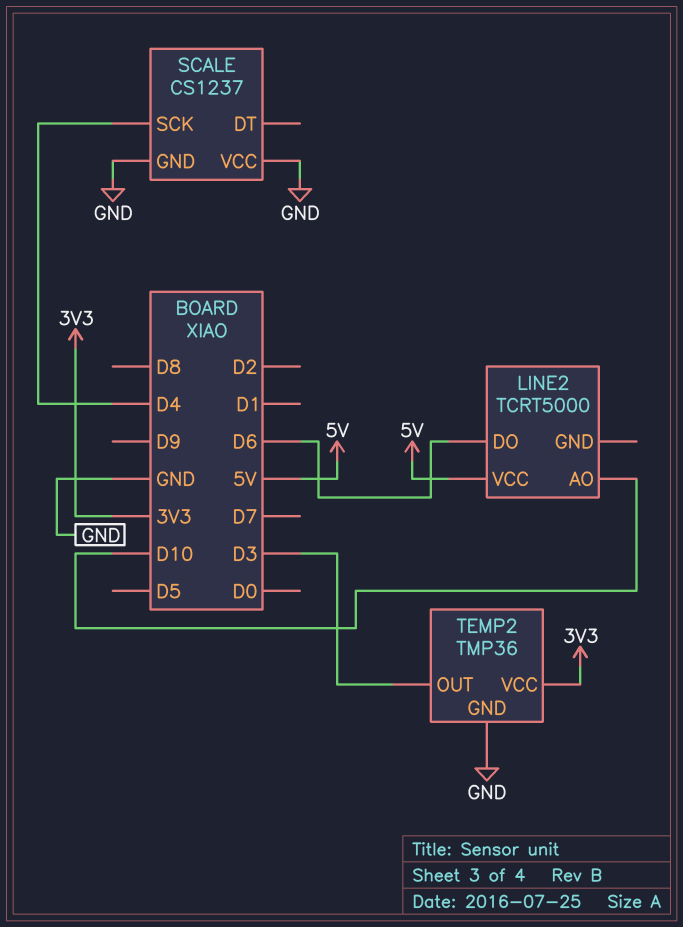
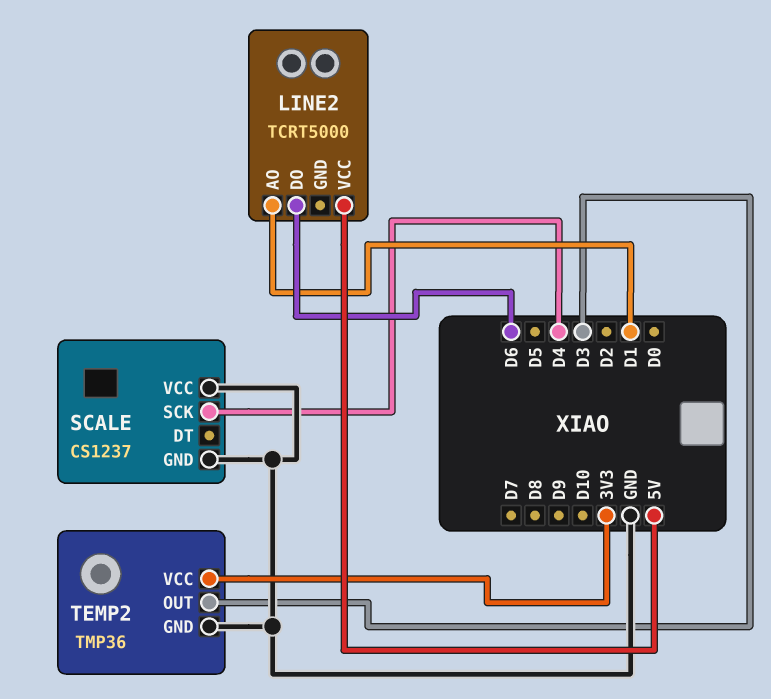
LINE2 pin AO: D10 -> D1

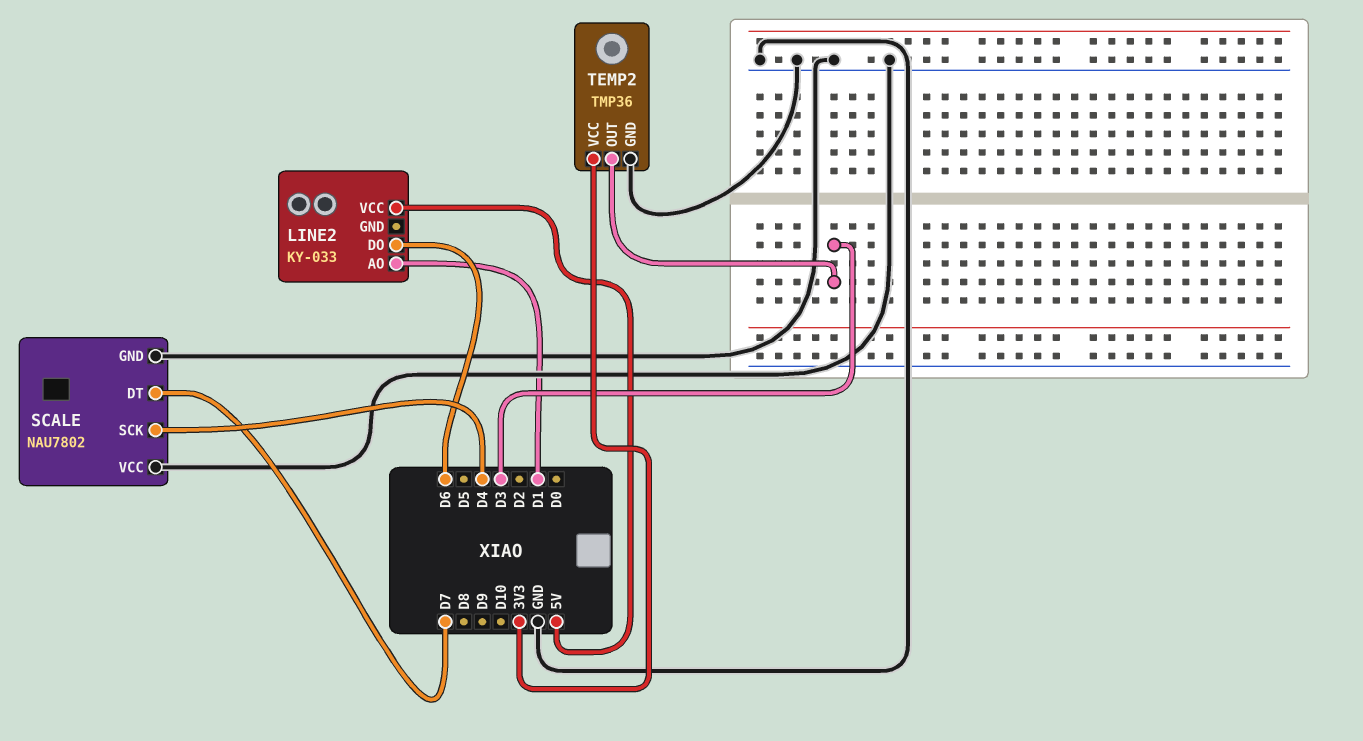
LINE2: TCRT5000 -> KY-033
SCALE: CS1237 -> NAU7802
SCALE pin DT: none -> D7

